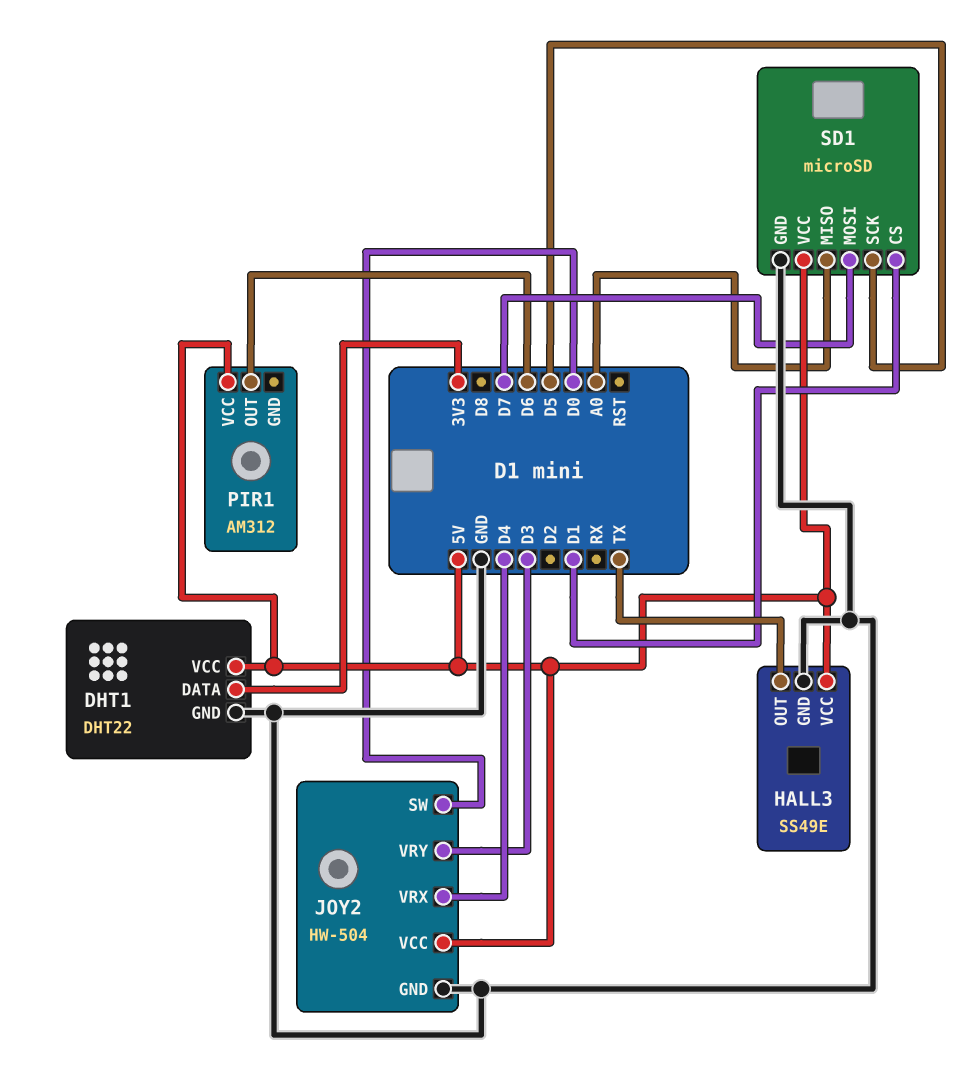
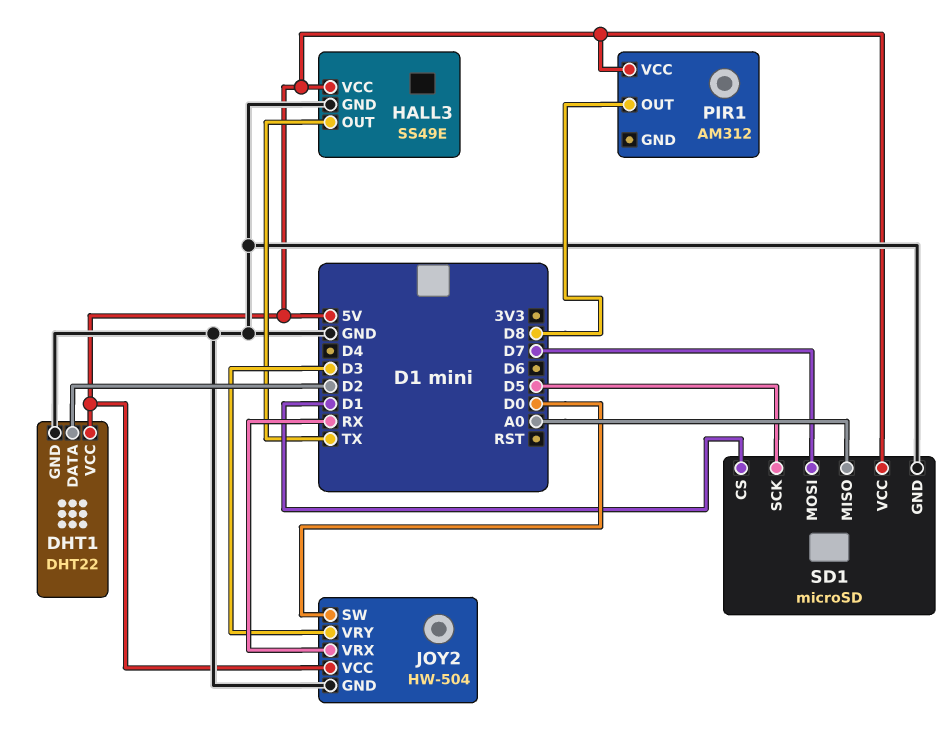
DHT1 pin DATA: 3V3 -> D2
JOY2 pin VRX: D4 -> RX
PIR1 pin OUT: D6 -> D8

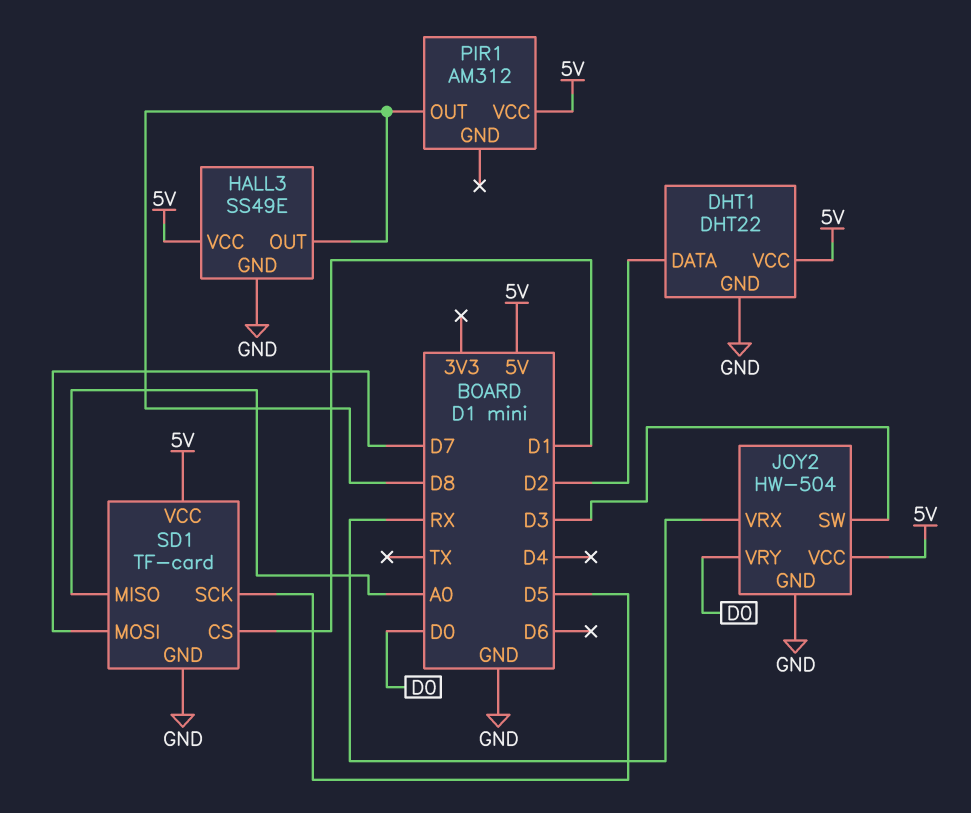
HALL3 pin OUT: TX -> D8
JOY2 pin SW: D0 -> D3
JOY2 pin VRY: D3 -> D0
SD1: microSD -> TF-card

